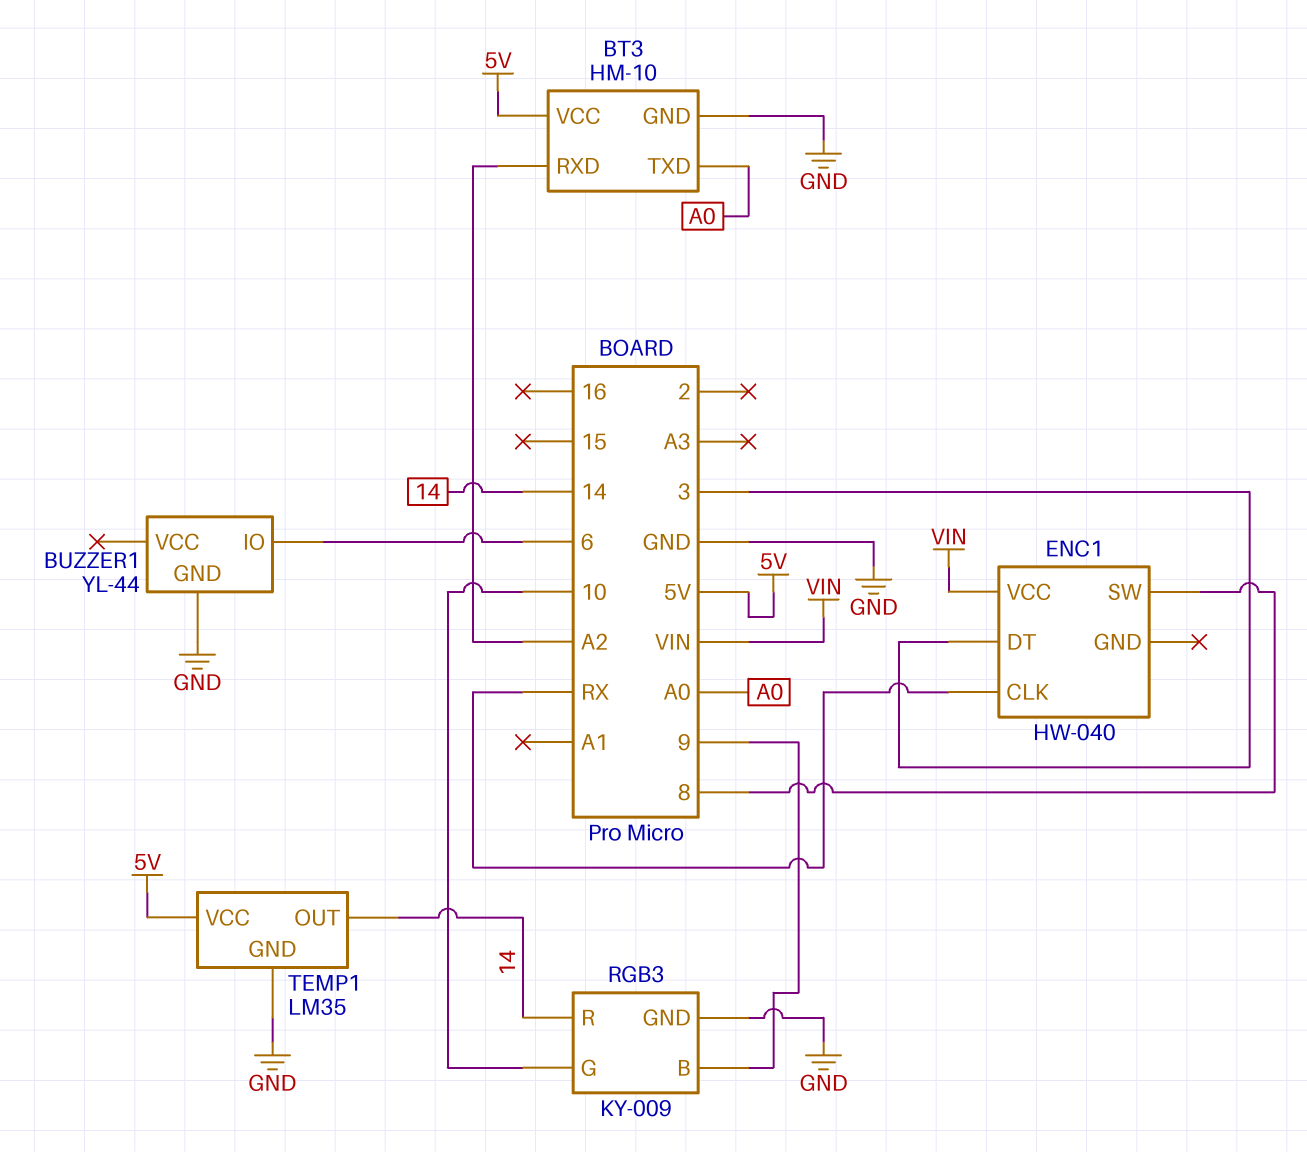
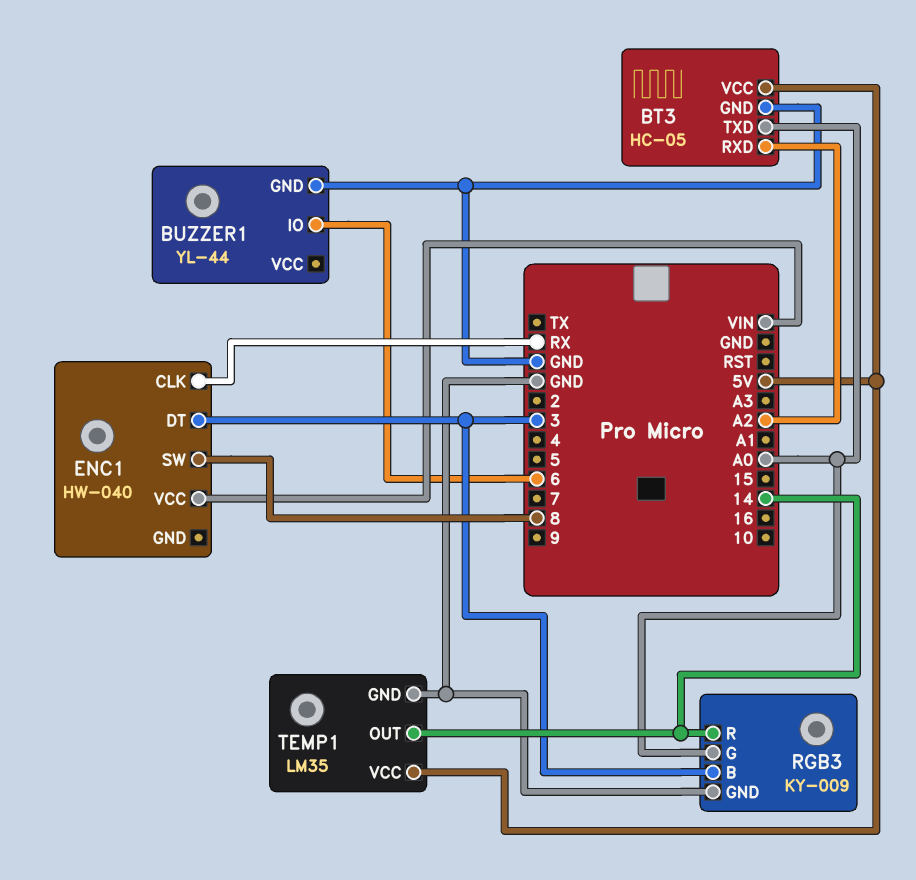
BT3: HM-10 -> HC-05
RGB3 pin B: 9 -> 3
RGB3 pin G: 10 -> A0

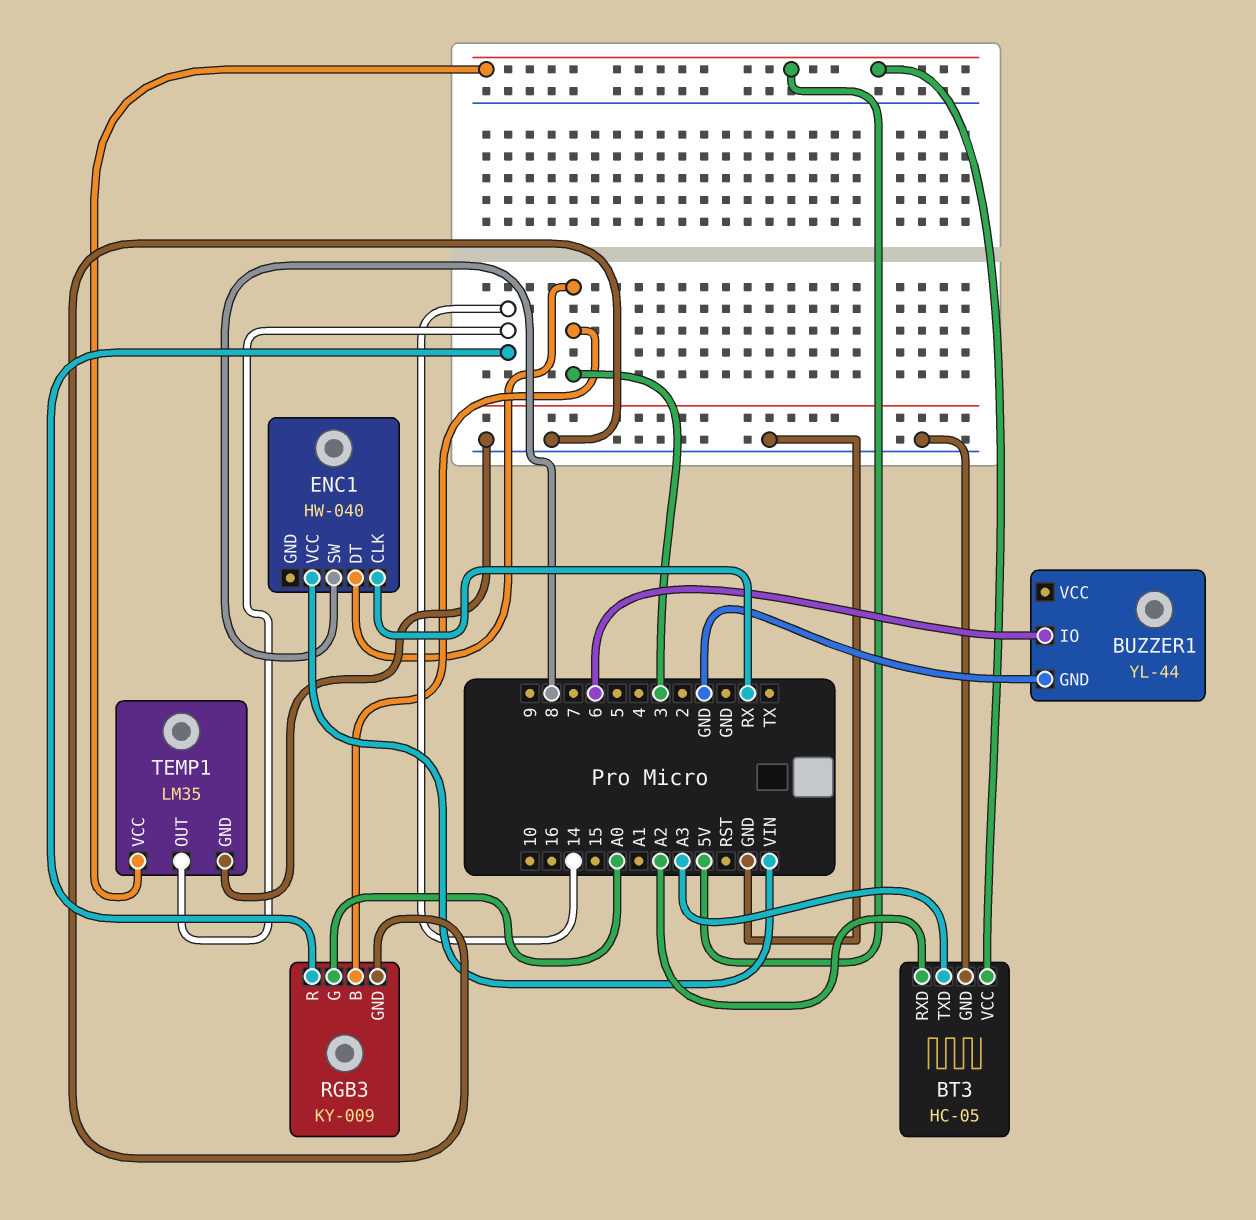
BT3 pin TXD: A0 -> A3

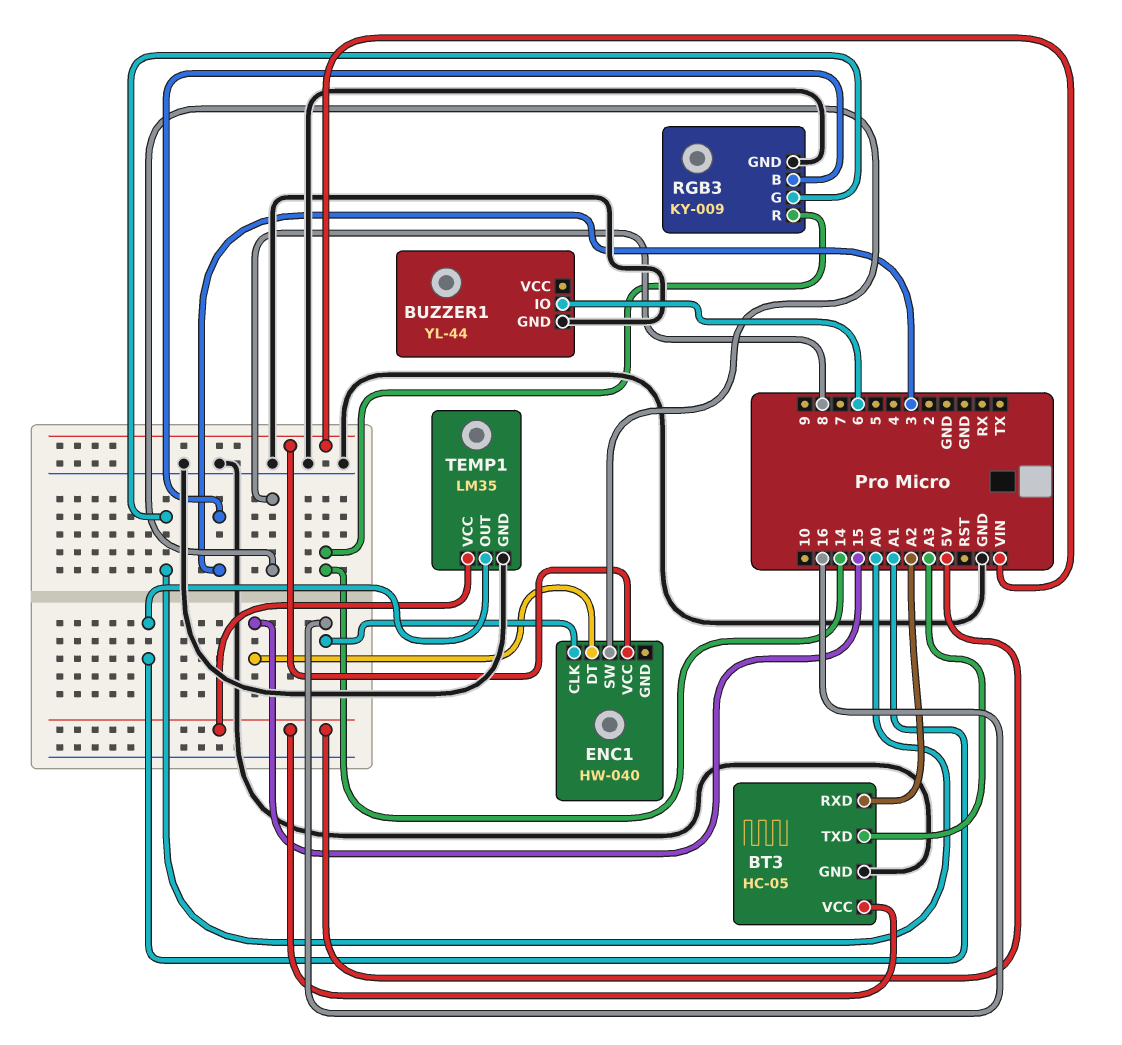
ENC1 pin CLK: RX -> 16
ENC1 pin DT: 3 -> 15
TEMP1 pin OUT: 14 -> A1

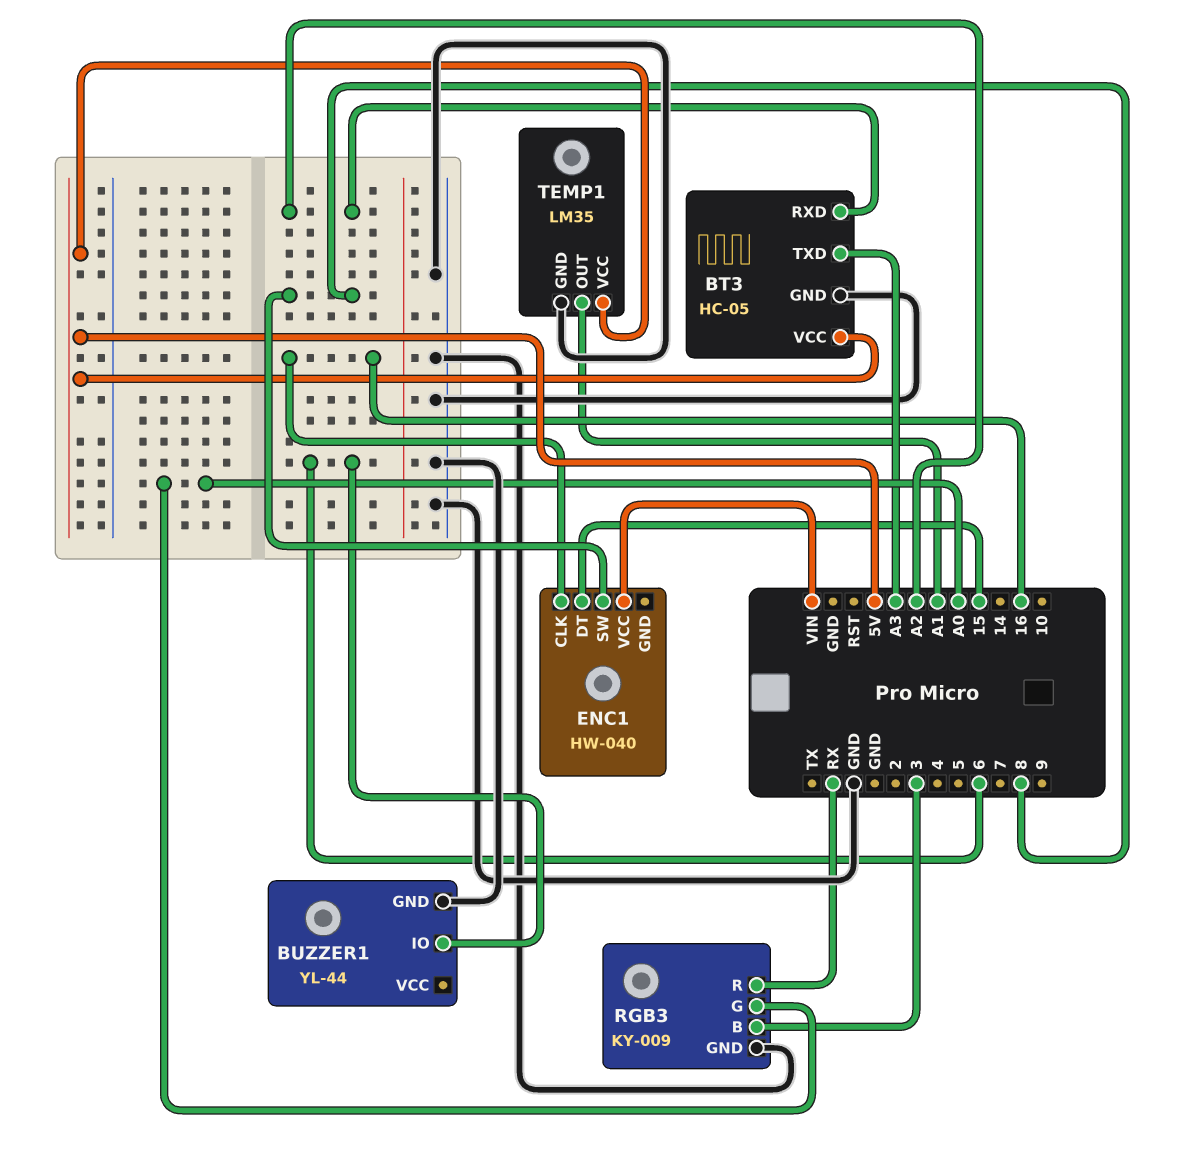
RGB3 pin R: 14 -> RX

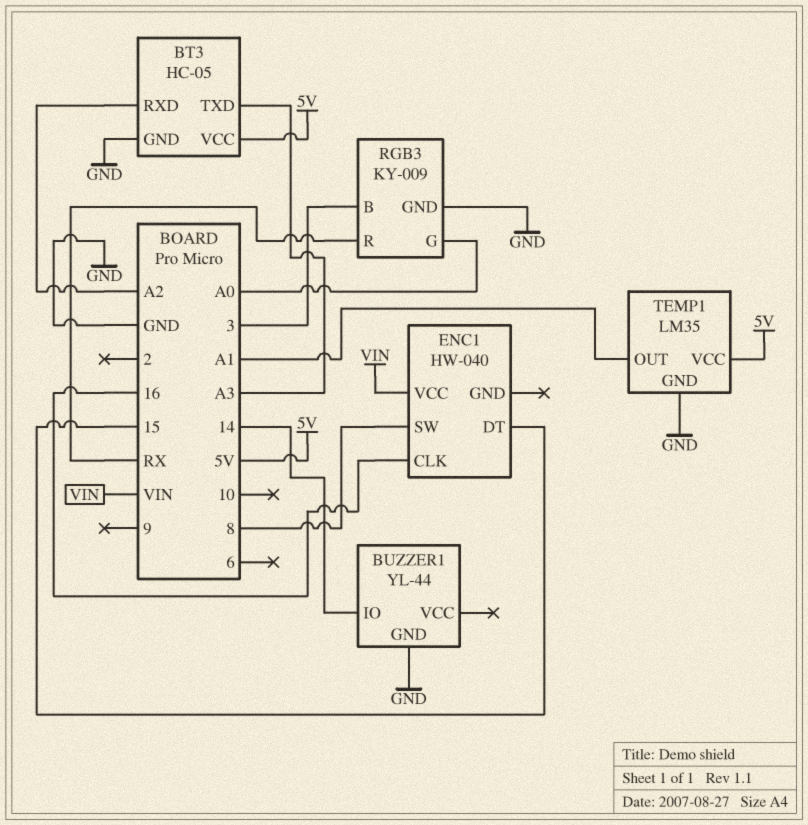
BUZZER1 pin IO: 6 -> 14

